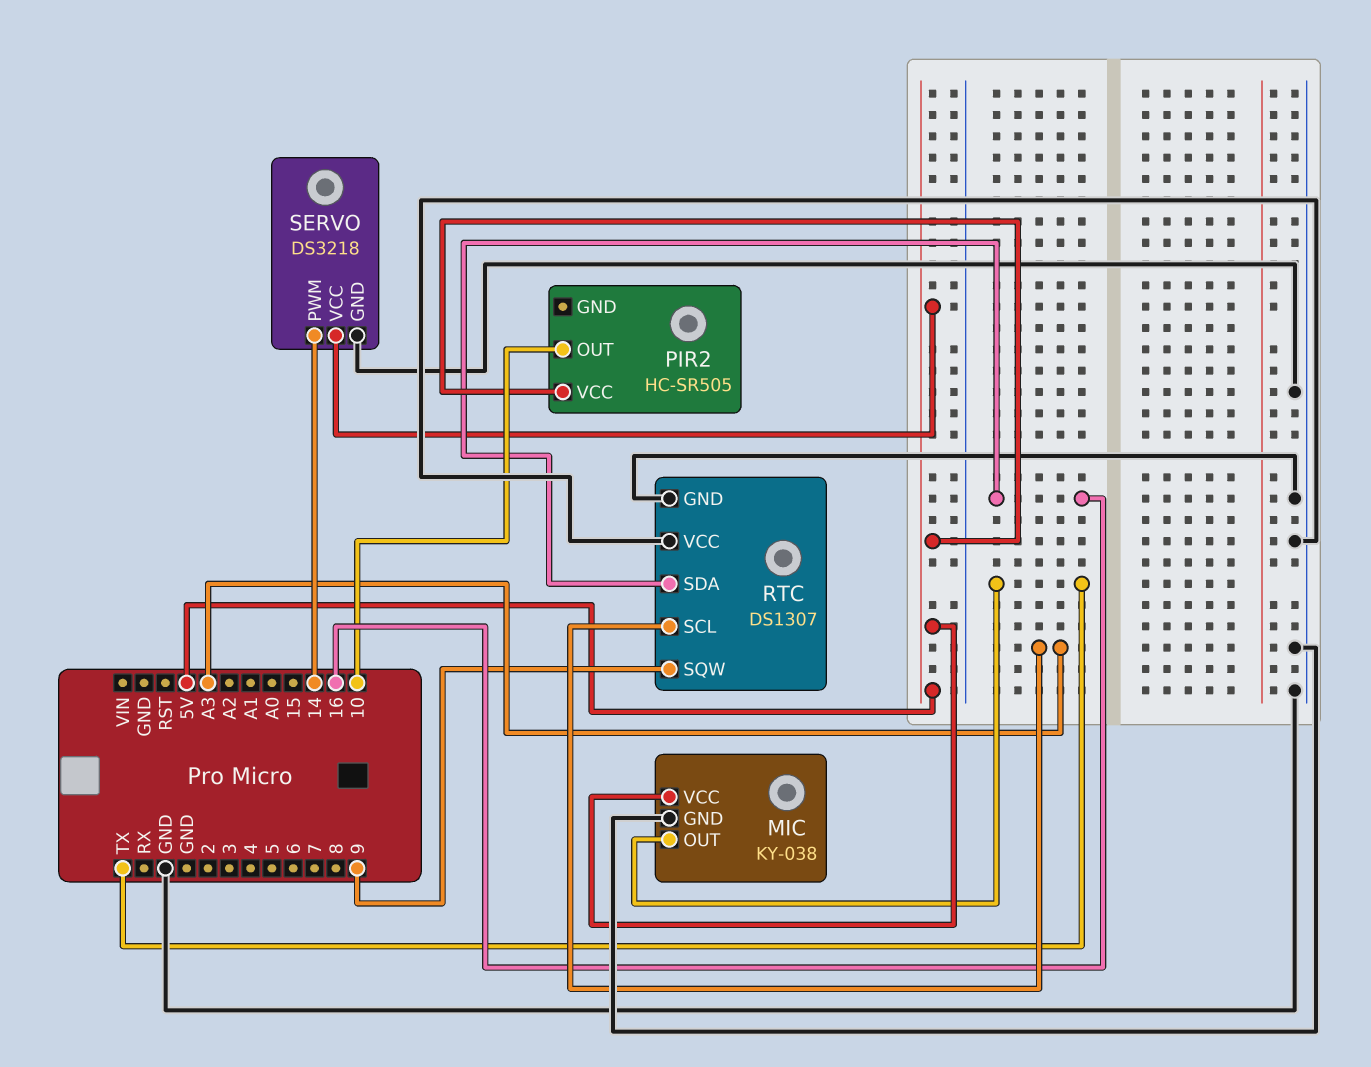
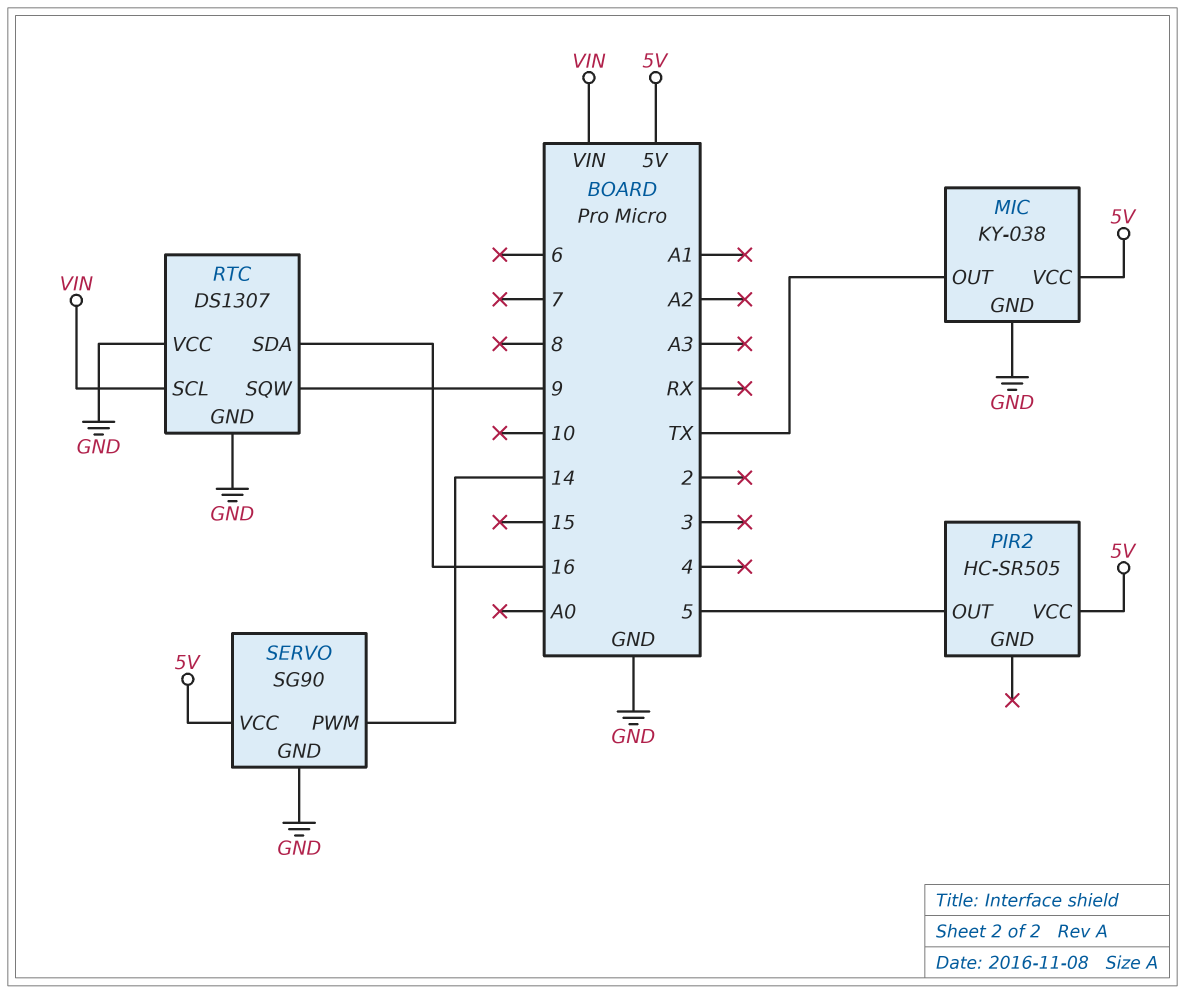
PIR2 pin OUT: 10 -> 5
RTC pin SCL: A3 -> VIN
SERVO: DS3218 -> SG90

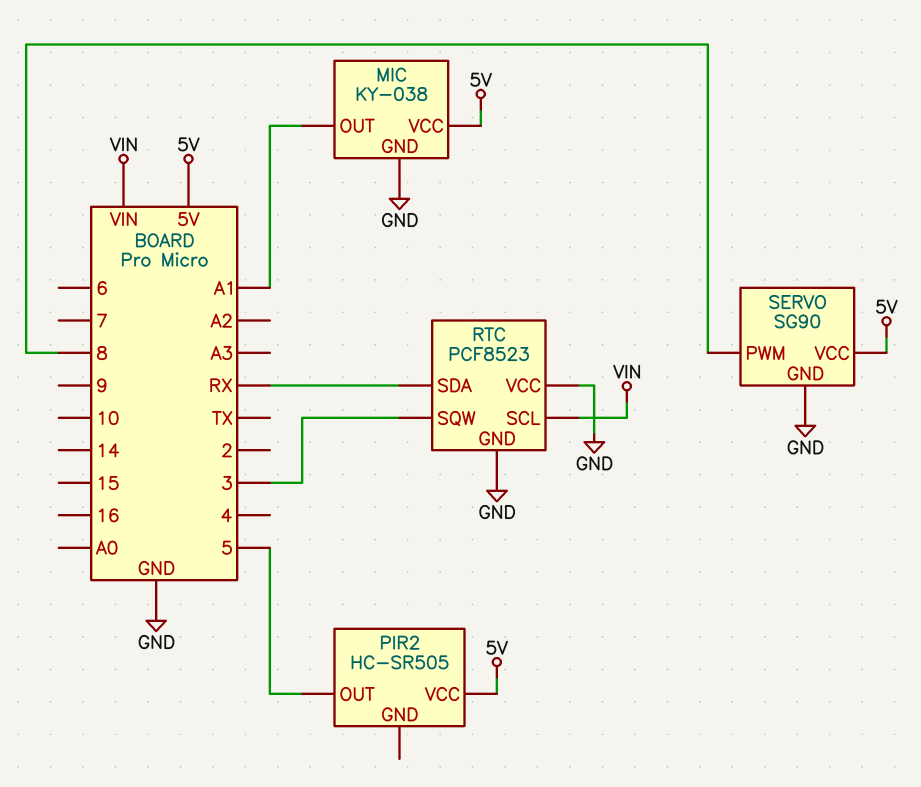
MIC pin OUT: TX -> A1
RTC: DS1307 -> PCF8523
RTC pin SDA: 16 -> RX
RTC pin SQW: 9 -> 3
SERVO pin PWM: 14 -> 8

